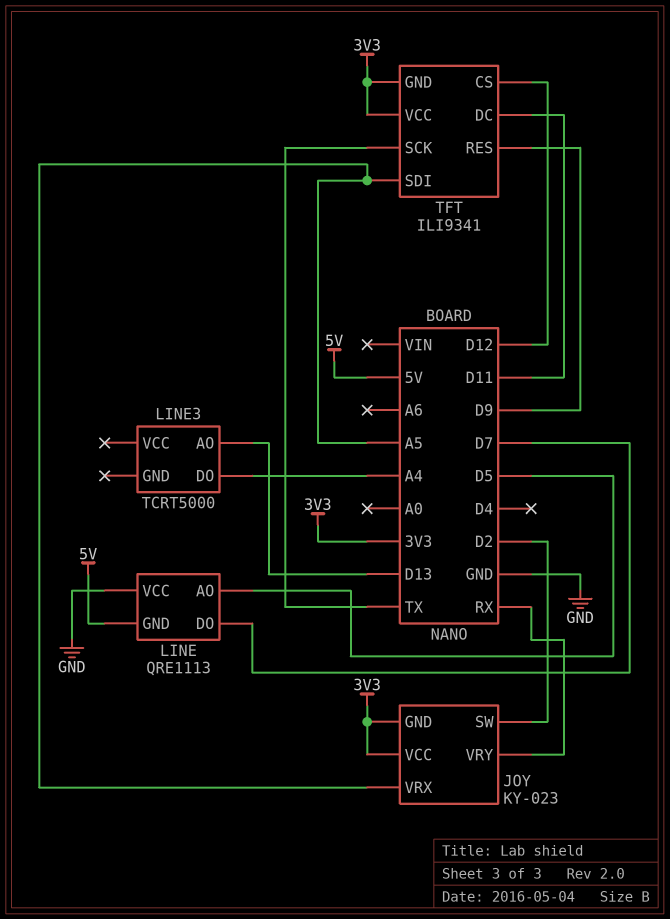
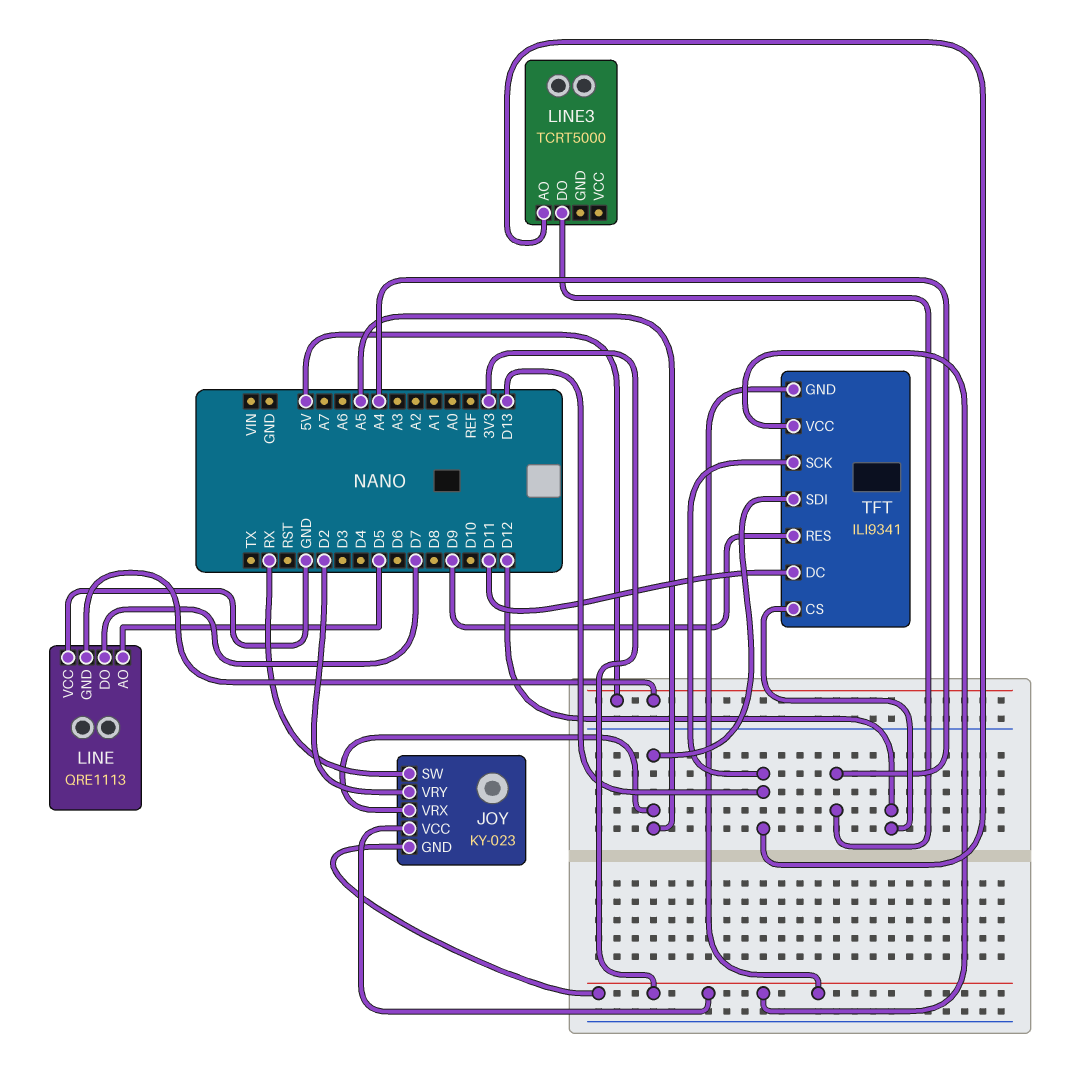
JOY pin SW: D2 -> RX
JOY pin VRY: RX -> D2
TFT pin SCK: TX -> D13

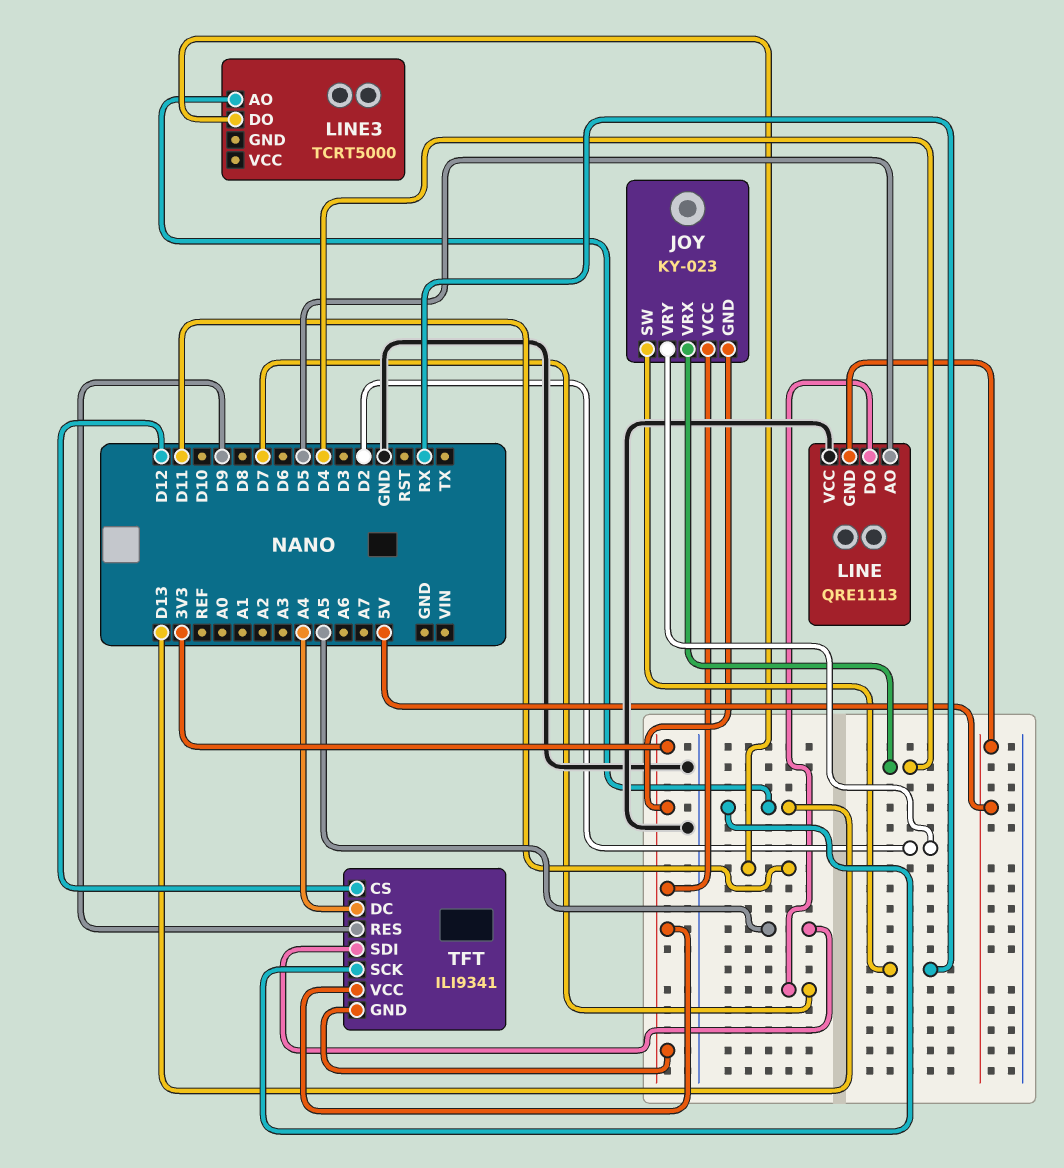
JOY pin VRX: A5 -> D4
LINE3 pin DO: A4 -> D11
TFT pin DC: D11 -> A4

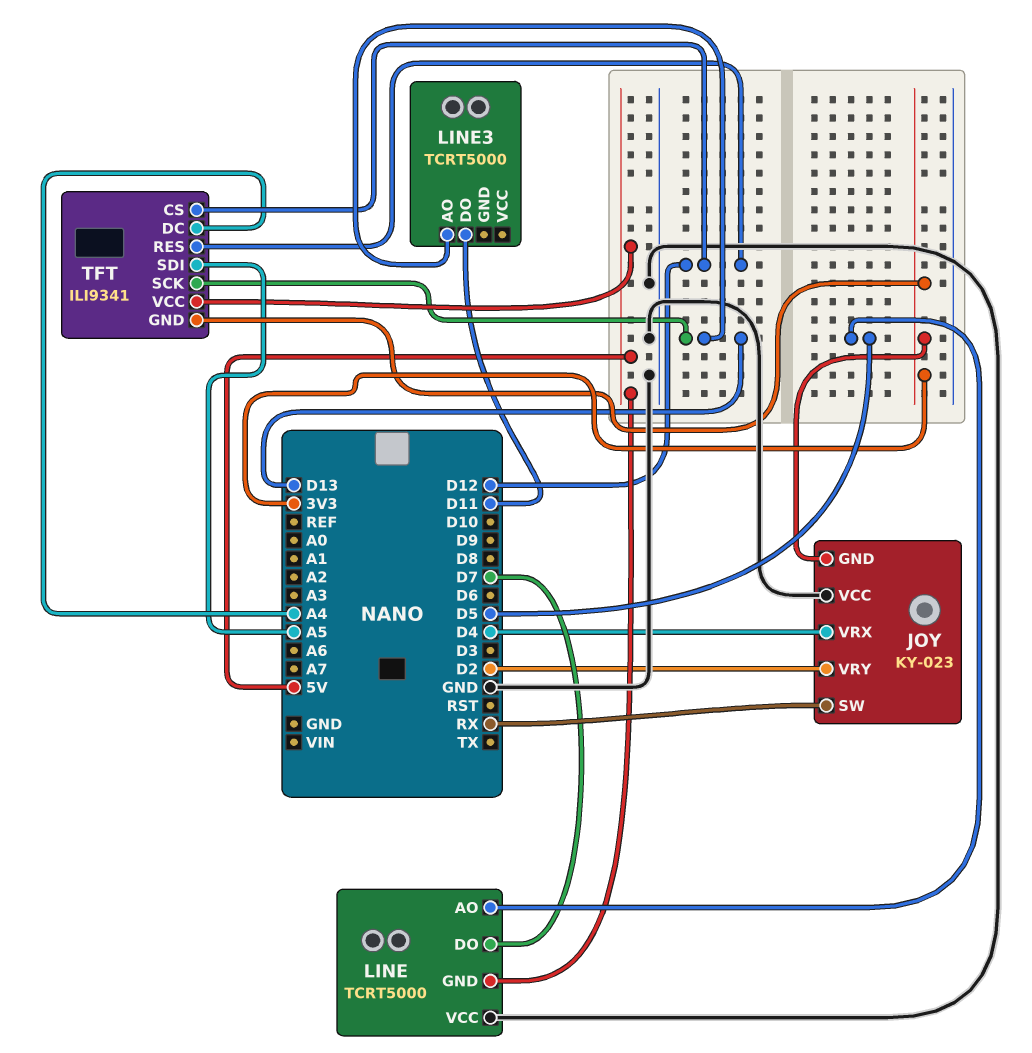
JOY pin VCC: 3V3 -> GND
LINE: QRE1113 -> TCRT5000
TFT pin RES: D9 -> D12
TFT pin VCC: 3V3 -> 5V

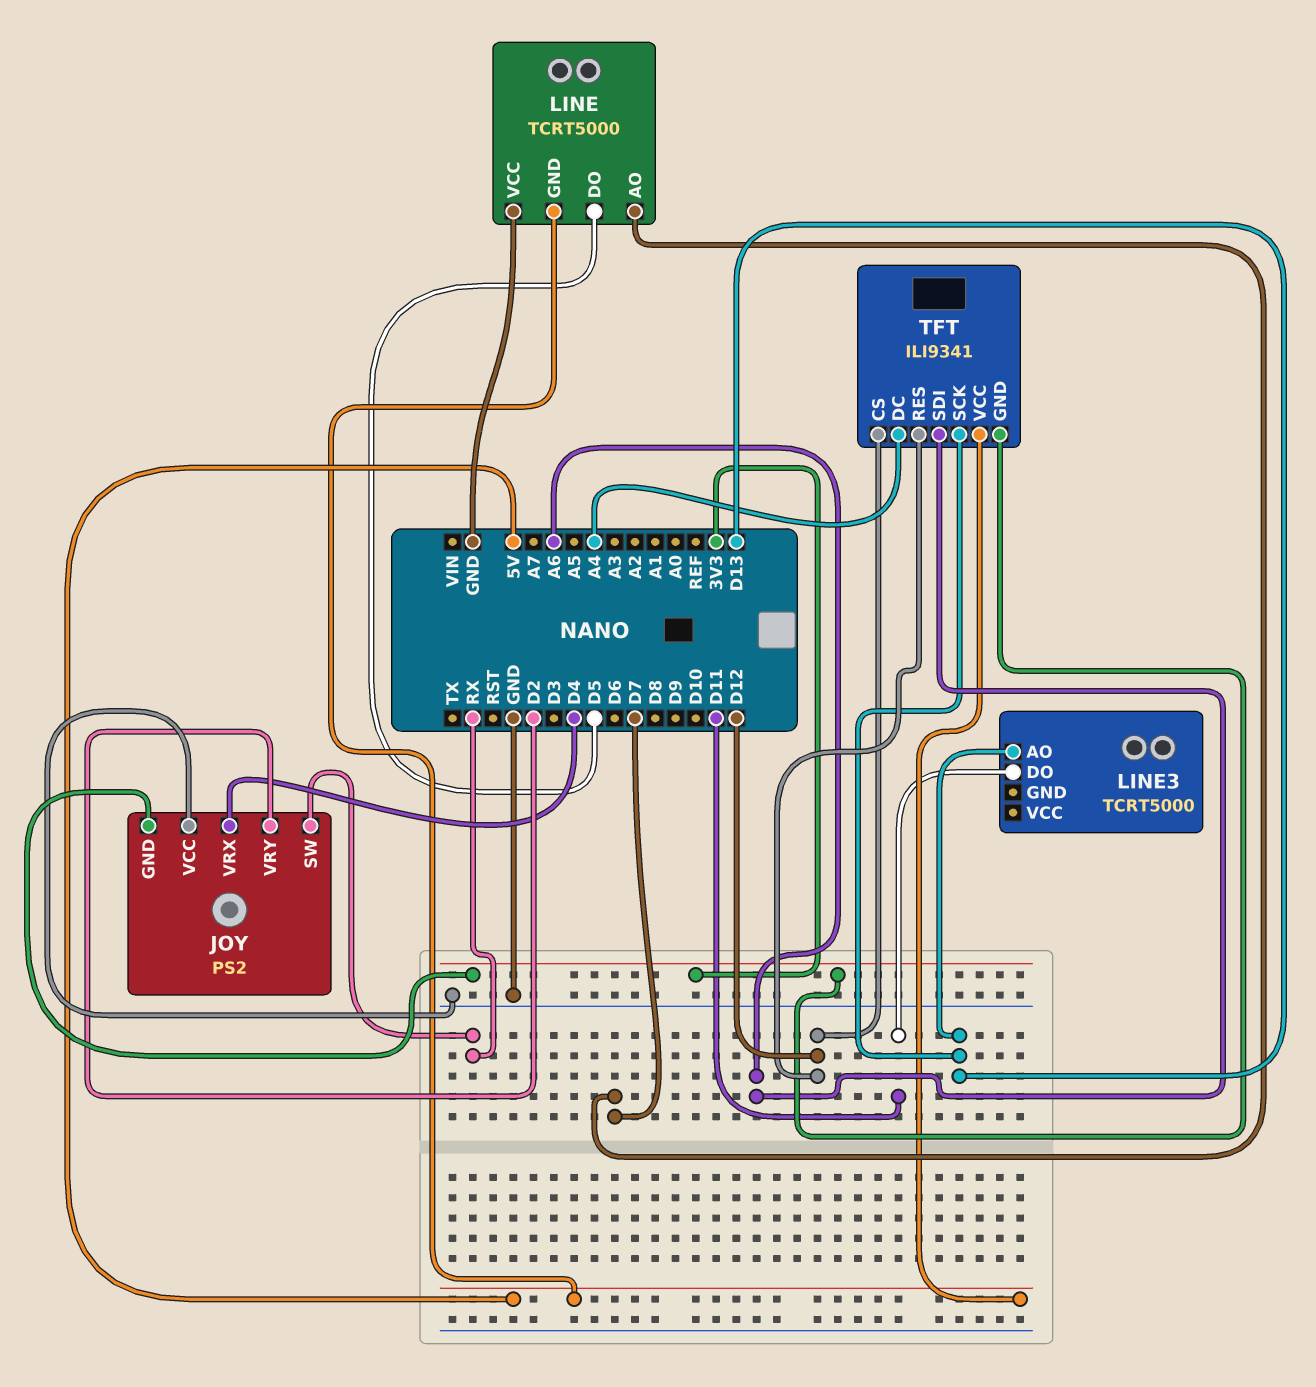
JOY: KY-023 -> PS2
LINE pin AO: D5 -> D7
LINE pin DO: D7 -> D5
TFT pin SDI: A5 -> A6

